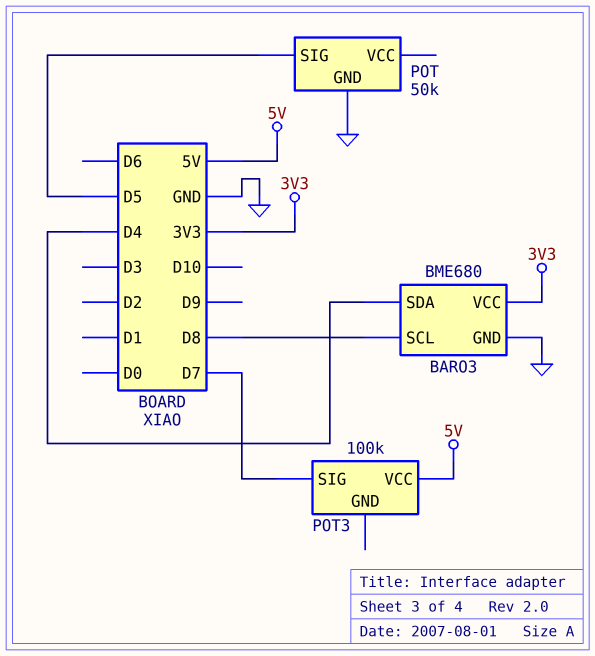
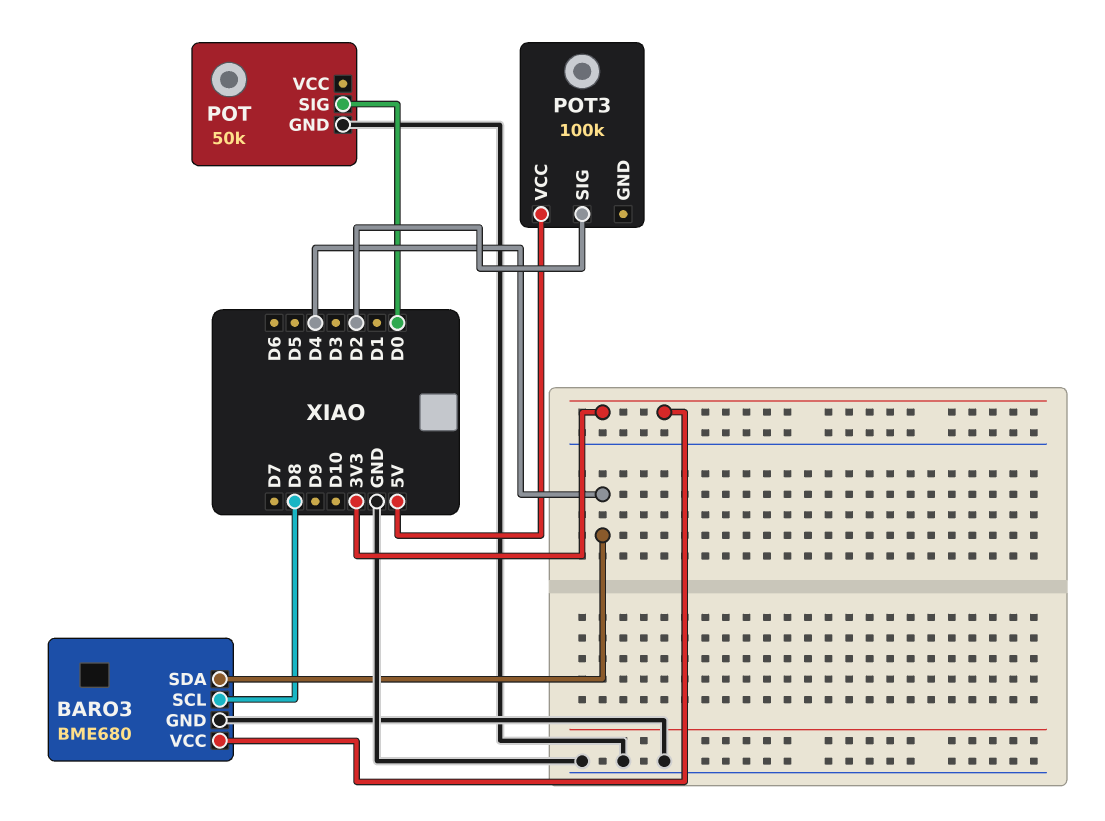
POT pin SIG: D5 -> D0
POT3 pin SIG: D7 -> D2

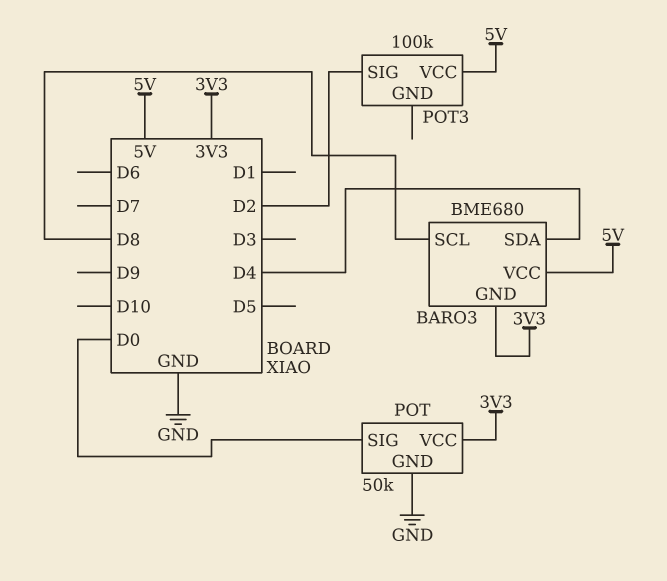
BARO3 pin GND: GND -> 3V3
BARO3 pin VCC: 3V3 -> 5V
POT pin VCC: none -> 3V3

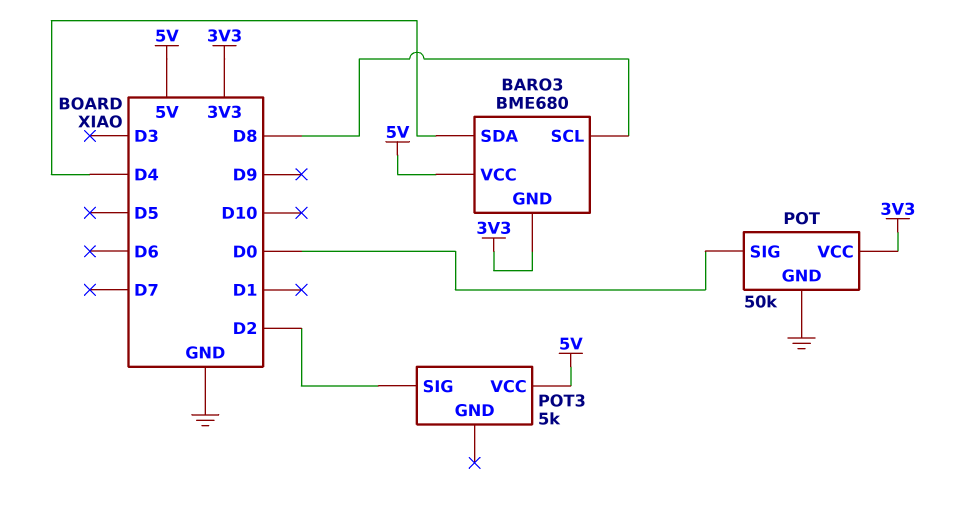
POT3: 100k -> 5k

